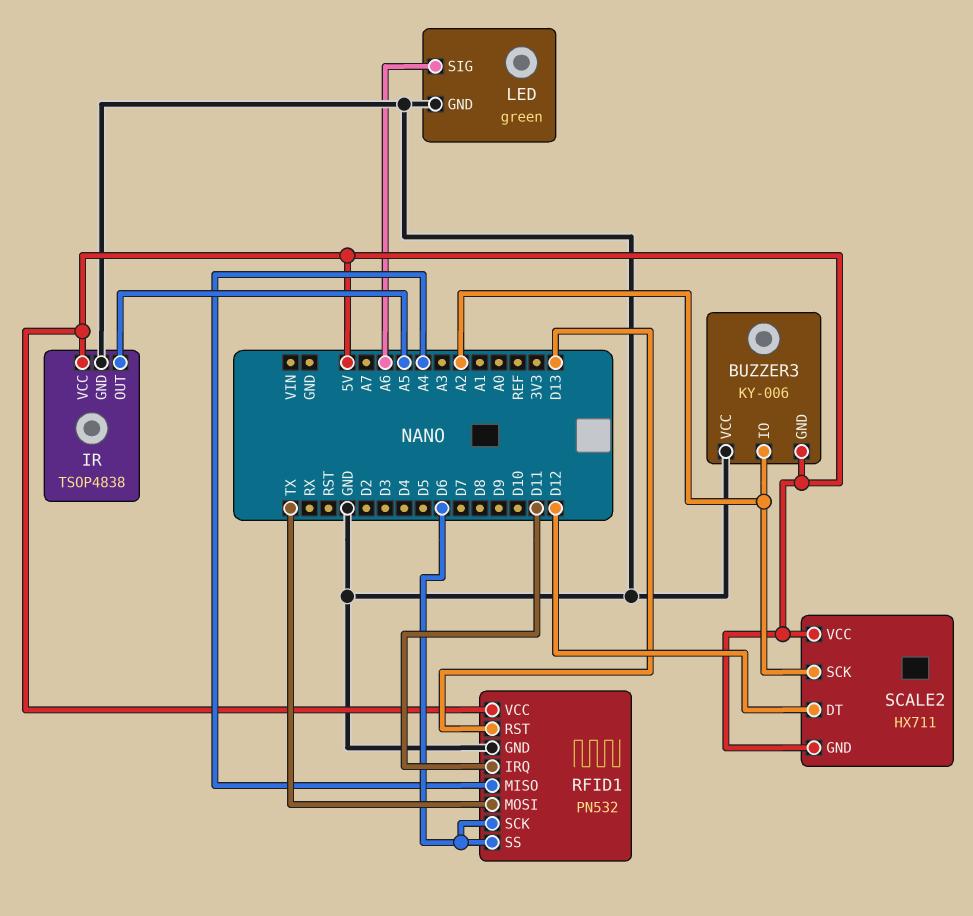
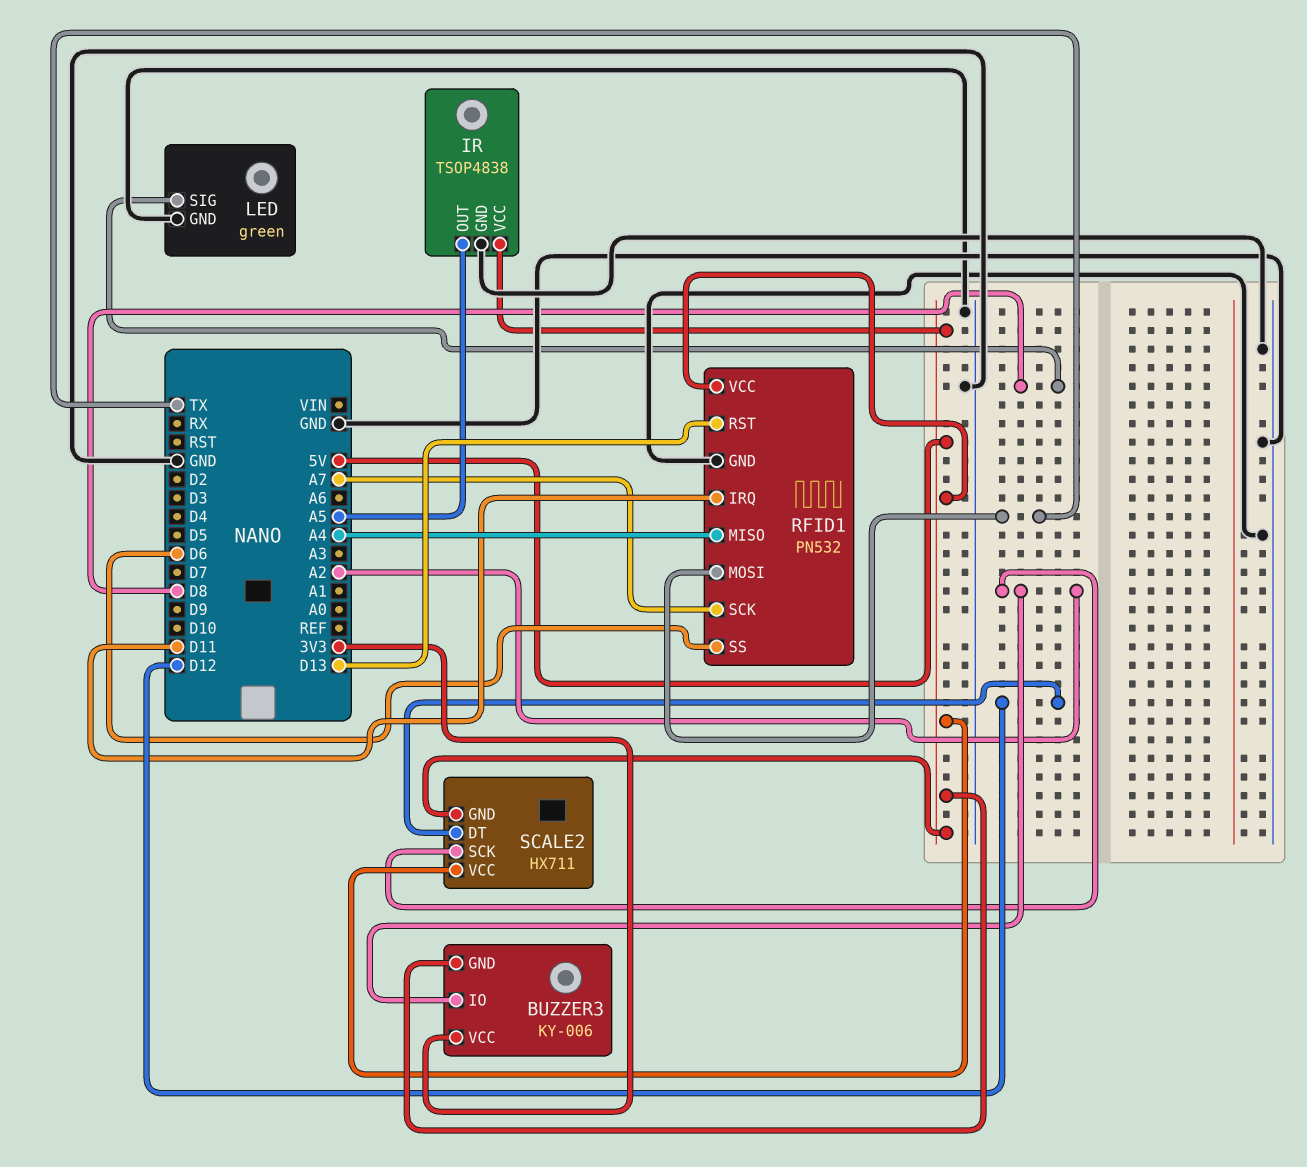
BUZZER3 pin VCC: GND -> 3V3
LED pin SIG: A6 -> D8
RFID1 pin SCK: D6 -> A7

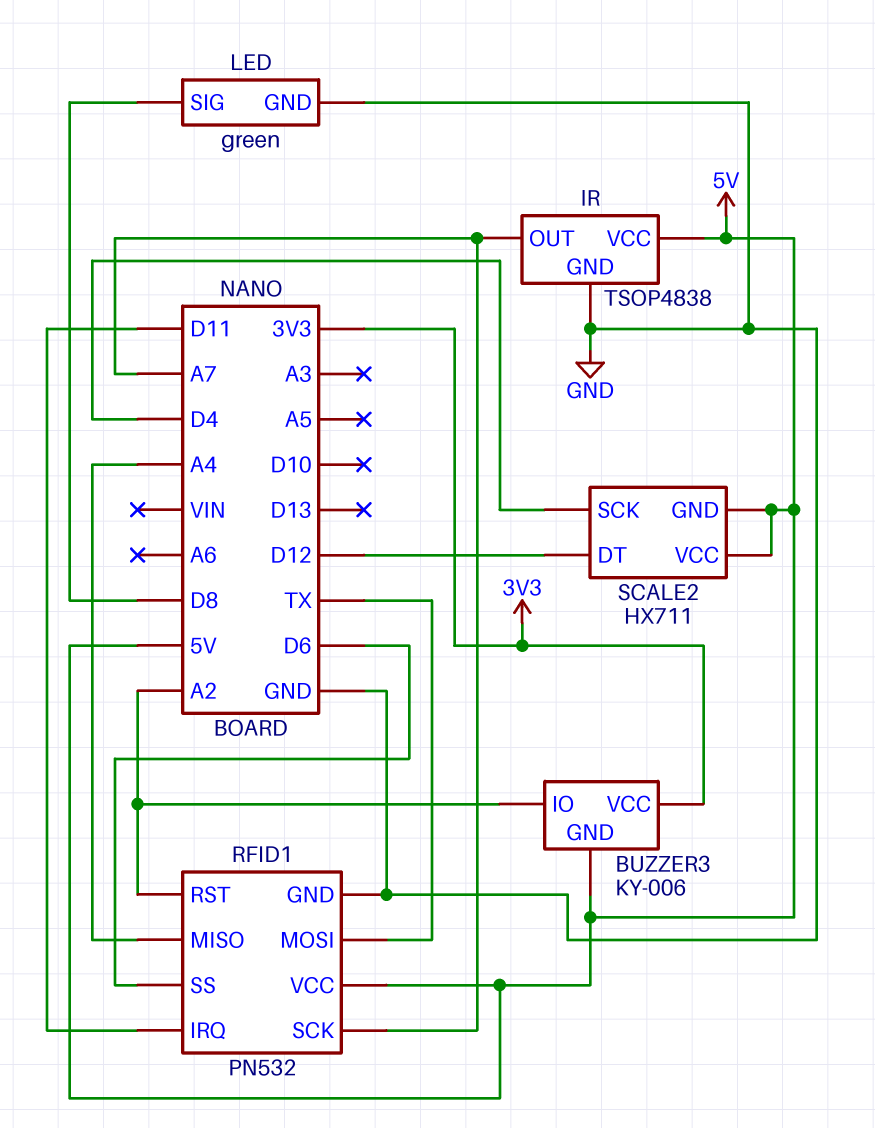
IR pin OUT: A5 -> A7
RFID1 pin RST: D13 -> A2
SCALE2 pin SCK: A2 -> D4

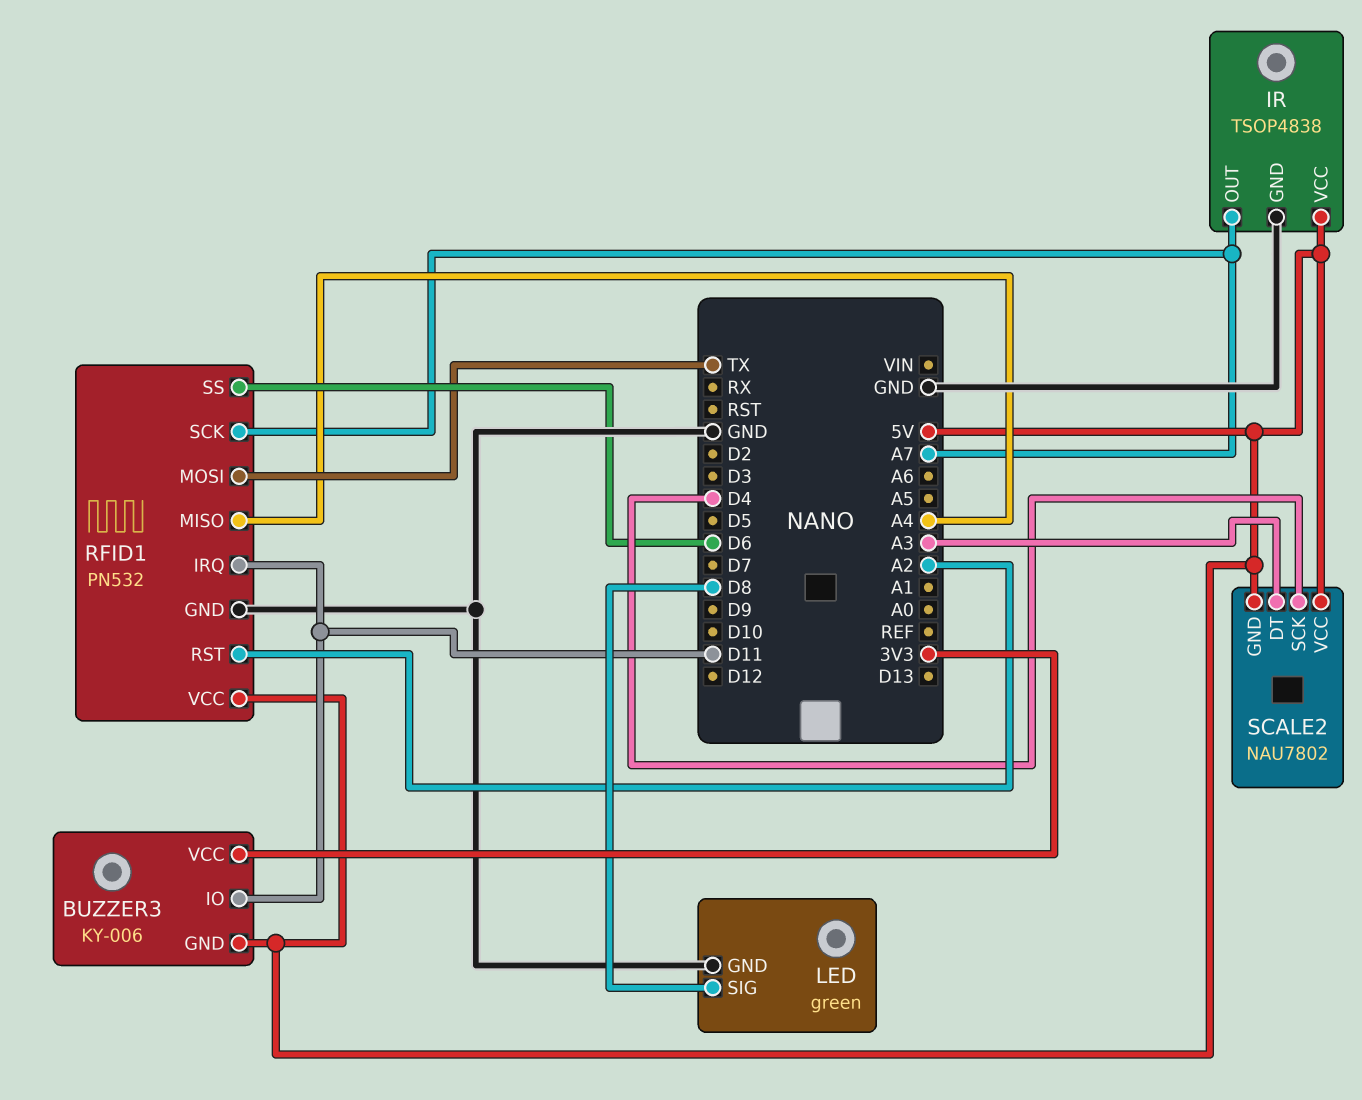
BUZZER3 pin IO: A2 -> D11
SCALE2: HX711 -> NAU7802
SCALE2 pin DT: D12 -> A3

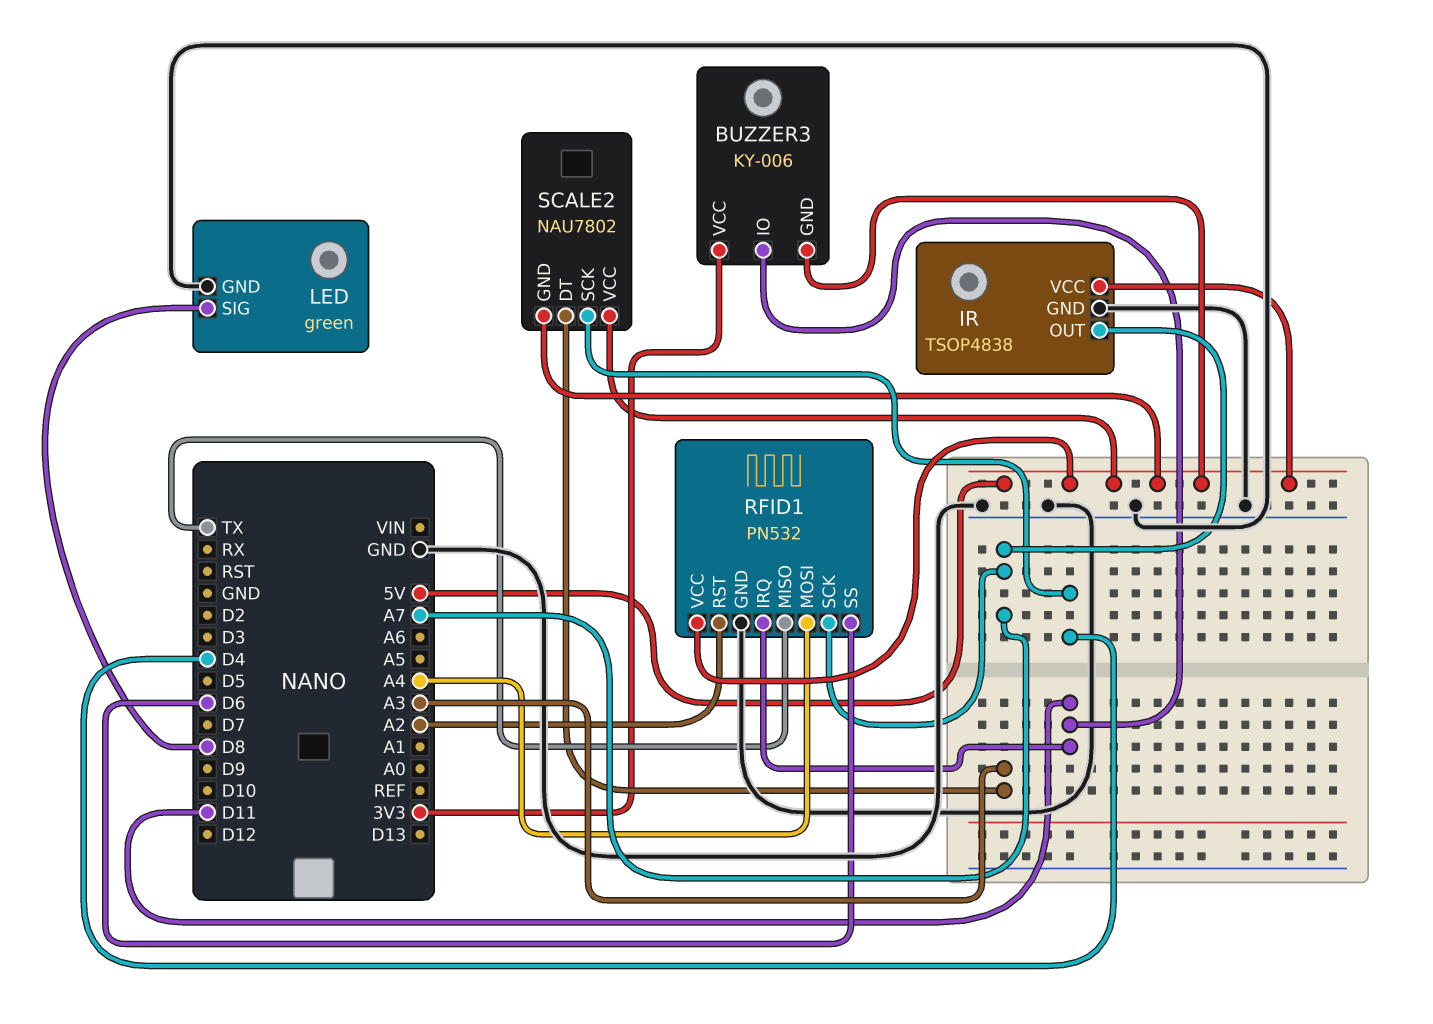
RFID1 pin MISO: A4 -> TX
RFID1 pin MOSI: TX -> A4

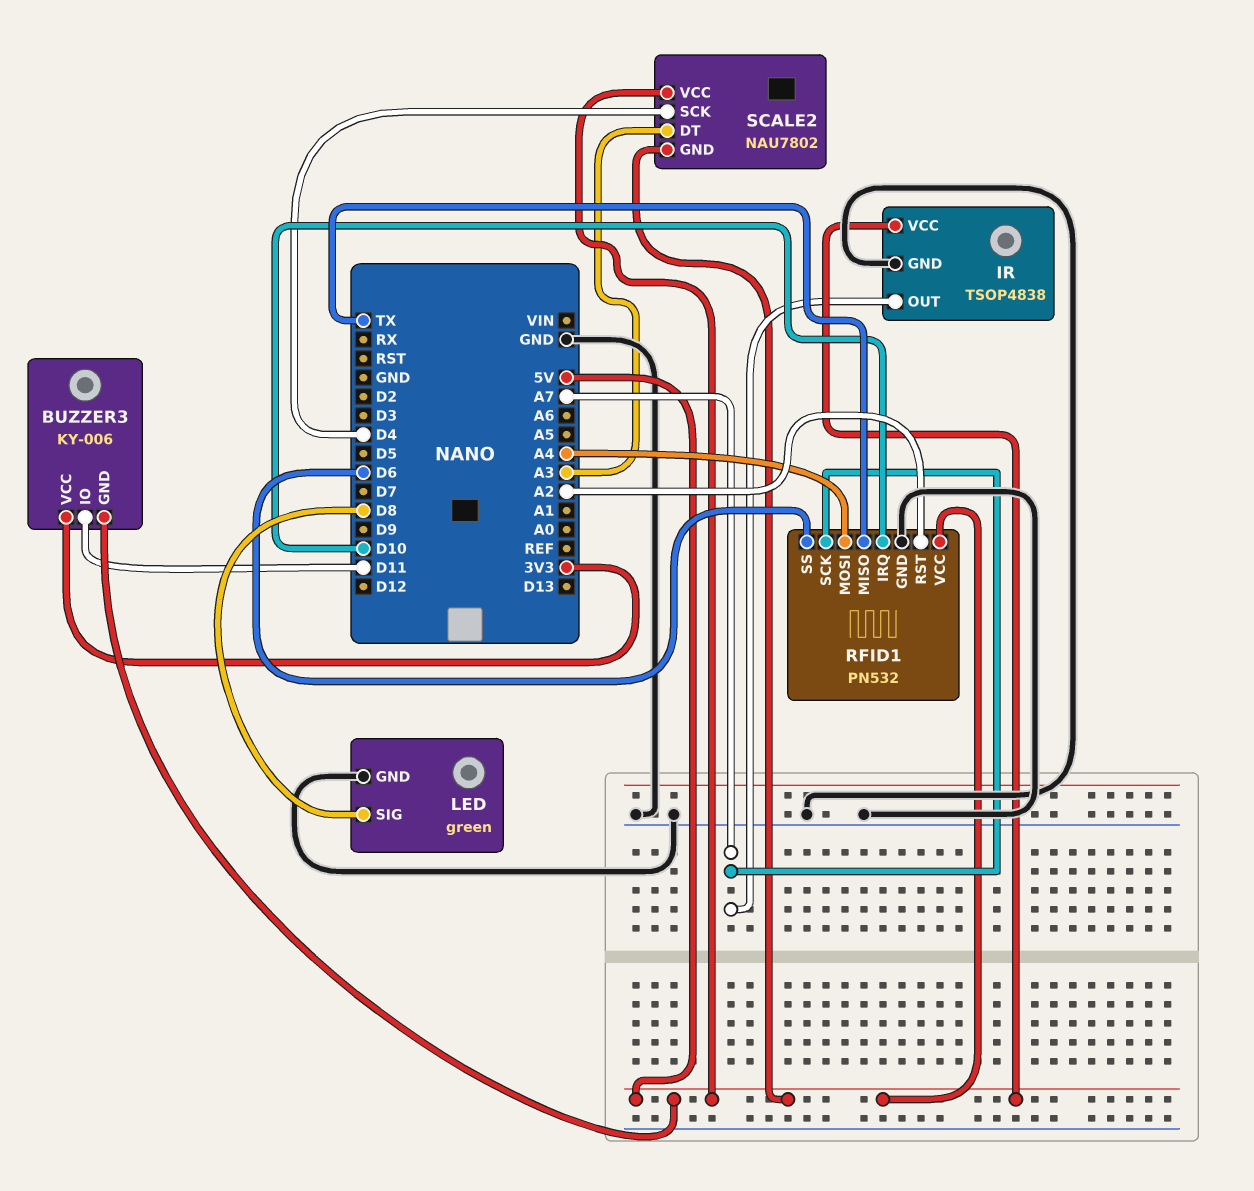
RFID1 pin IRQ: D11 -> D10

